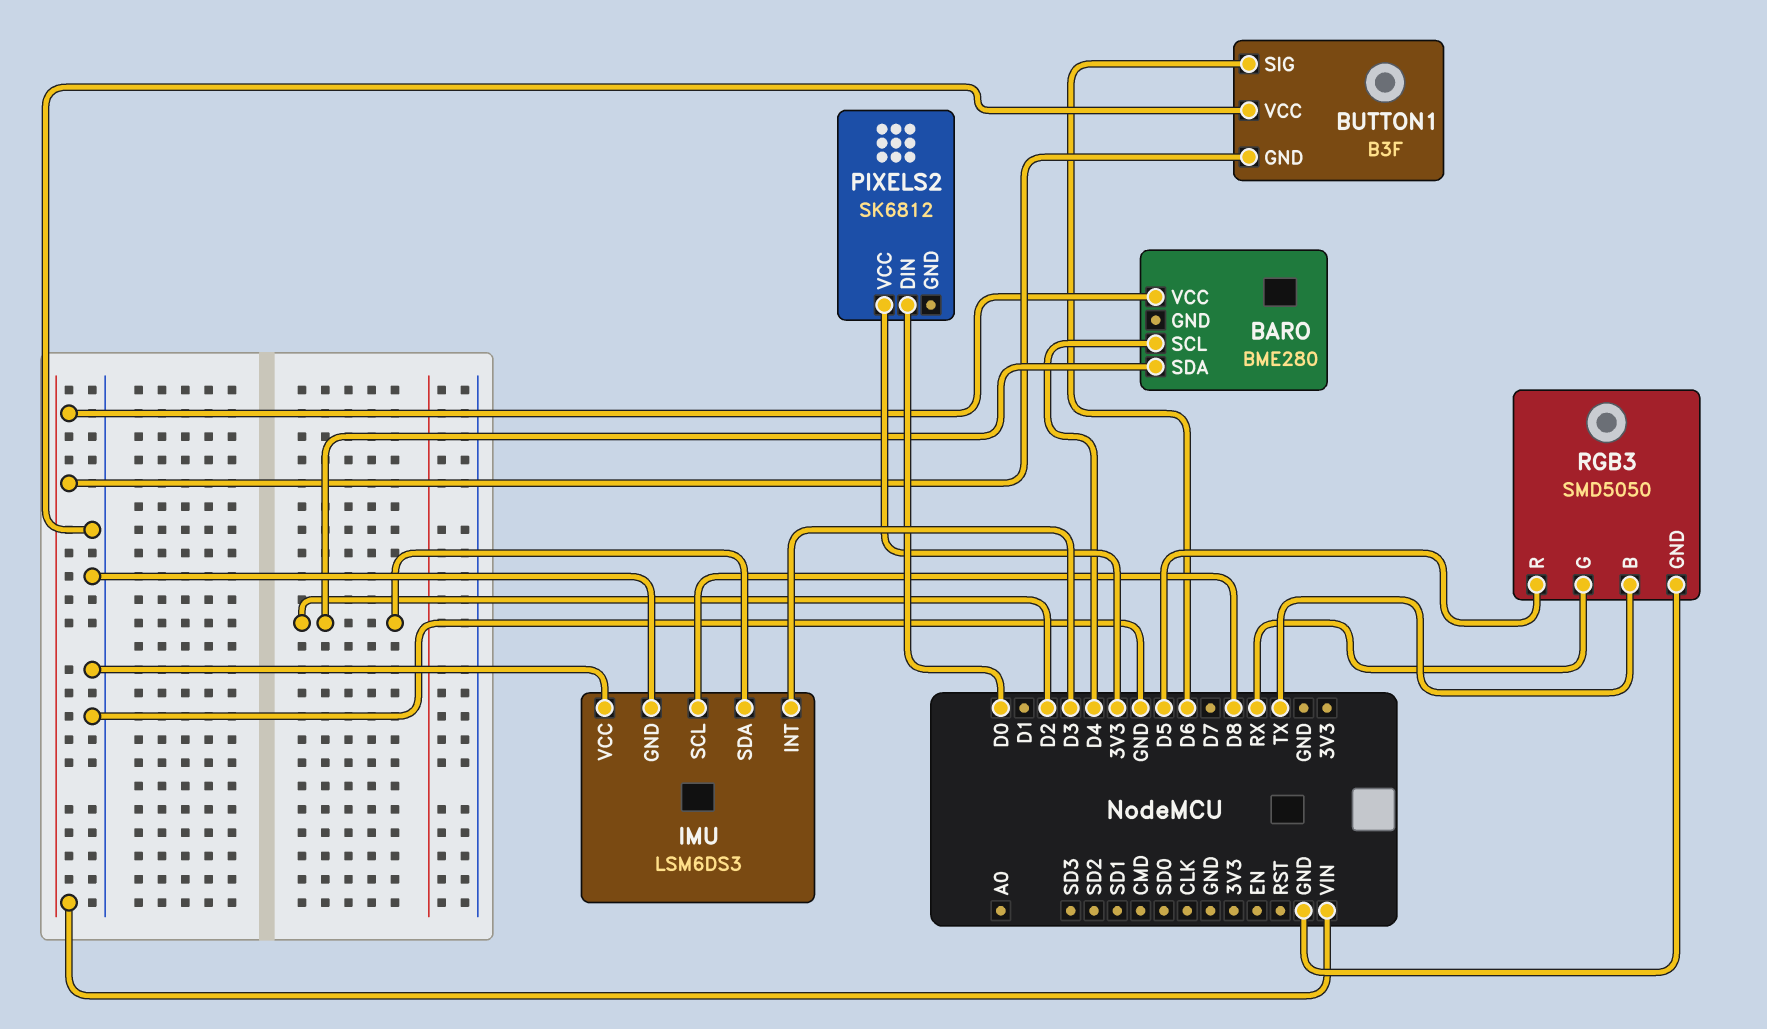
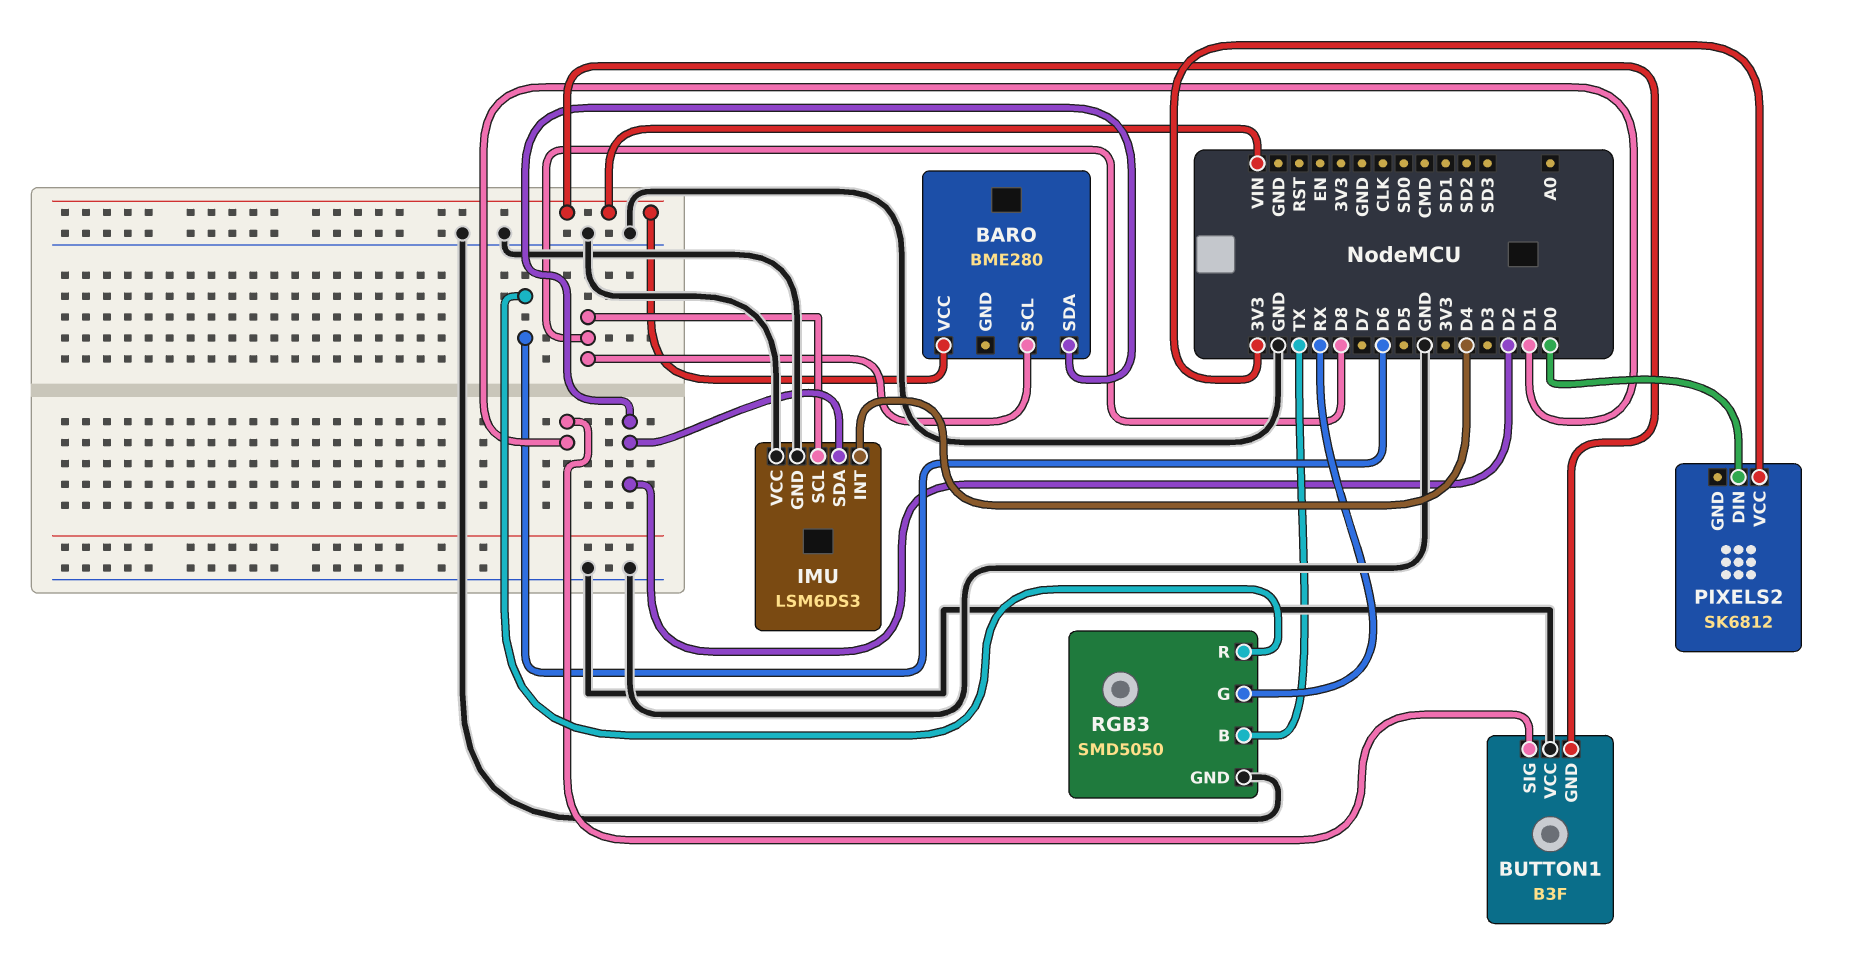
BARO pin SCL: D4 -> D8
BUTTON1 pin SIG: D6 -> D1
IMU pin INT: D3 -> D4
RGB3 pin R: D5 -> D6

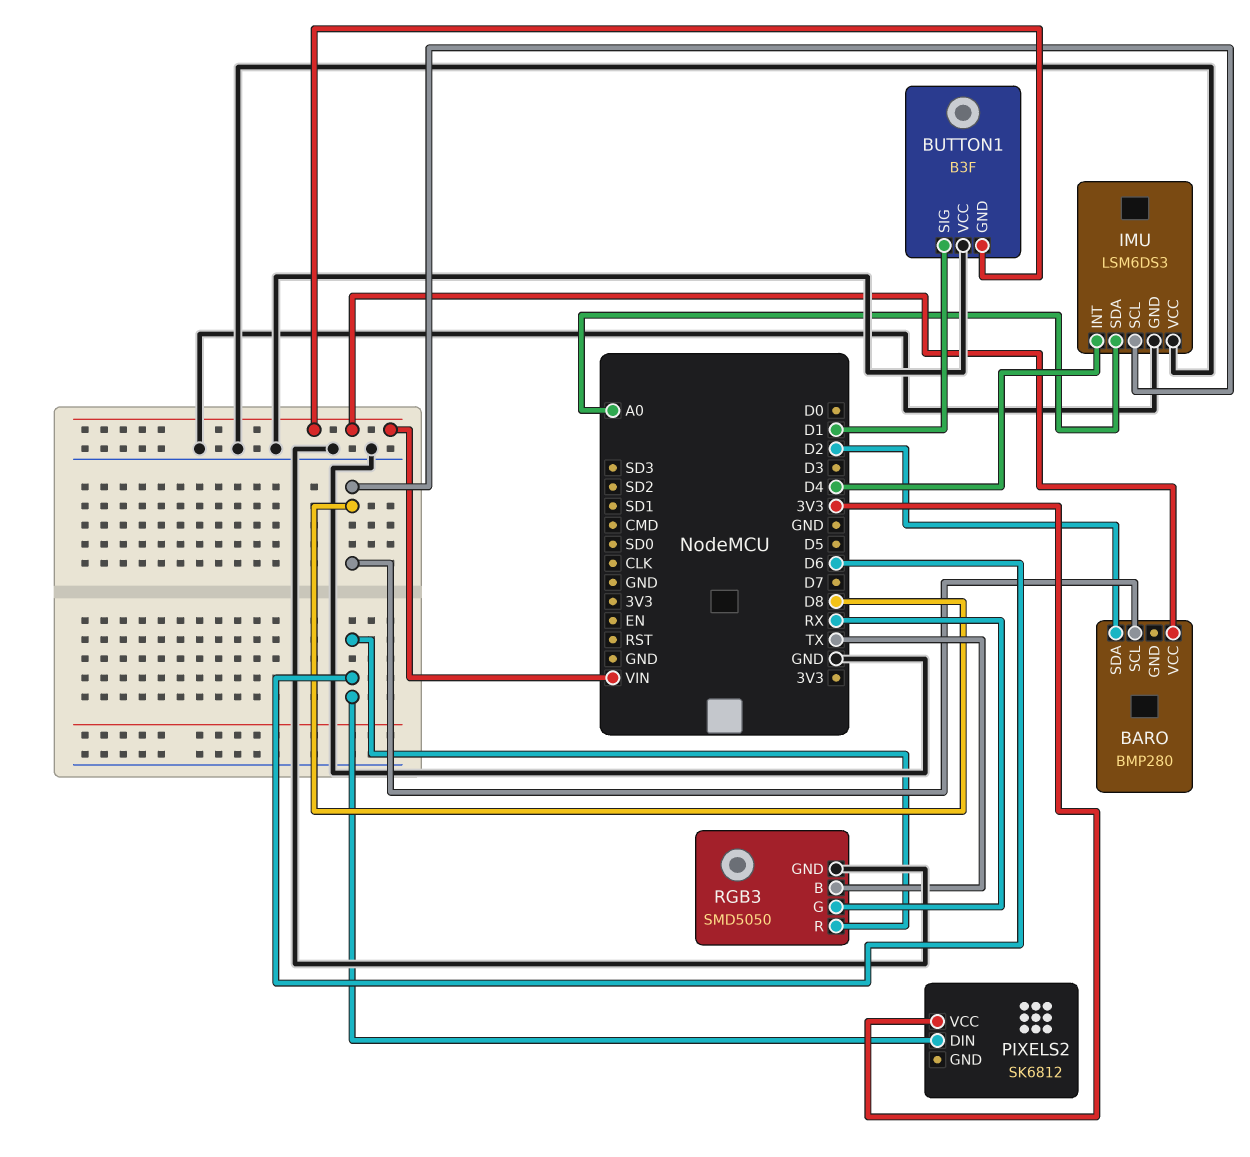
BARO: BME280 -> BMP280
IMU pin SDA: D2 -> A0
PIXELS2 pin DIN: D0 -> D6

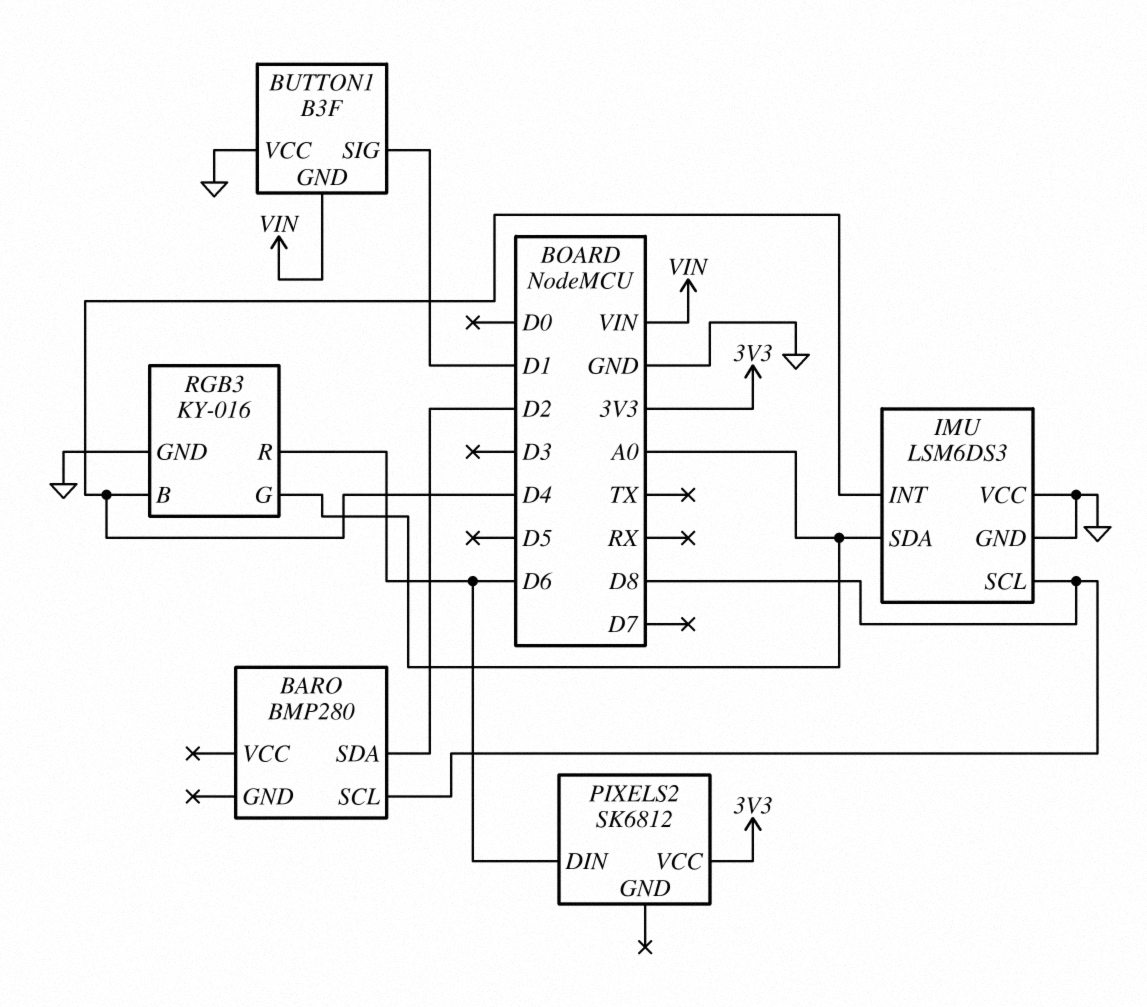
BARO pin VCC: VIN -> none
RGB3: SMD5050 -> KY-016
RGB3 pin B: TX -> D4
RGB3 pin G: RX -> A0

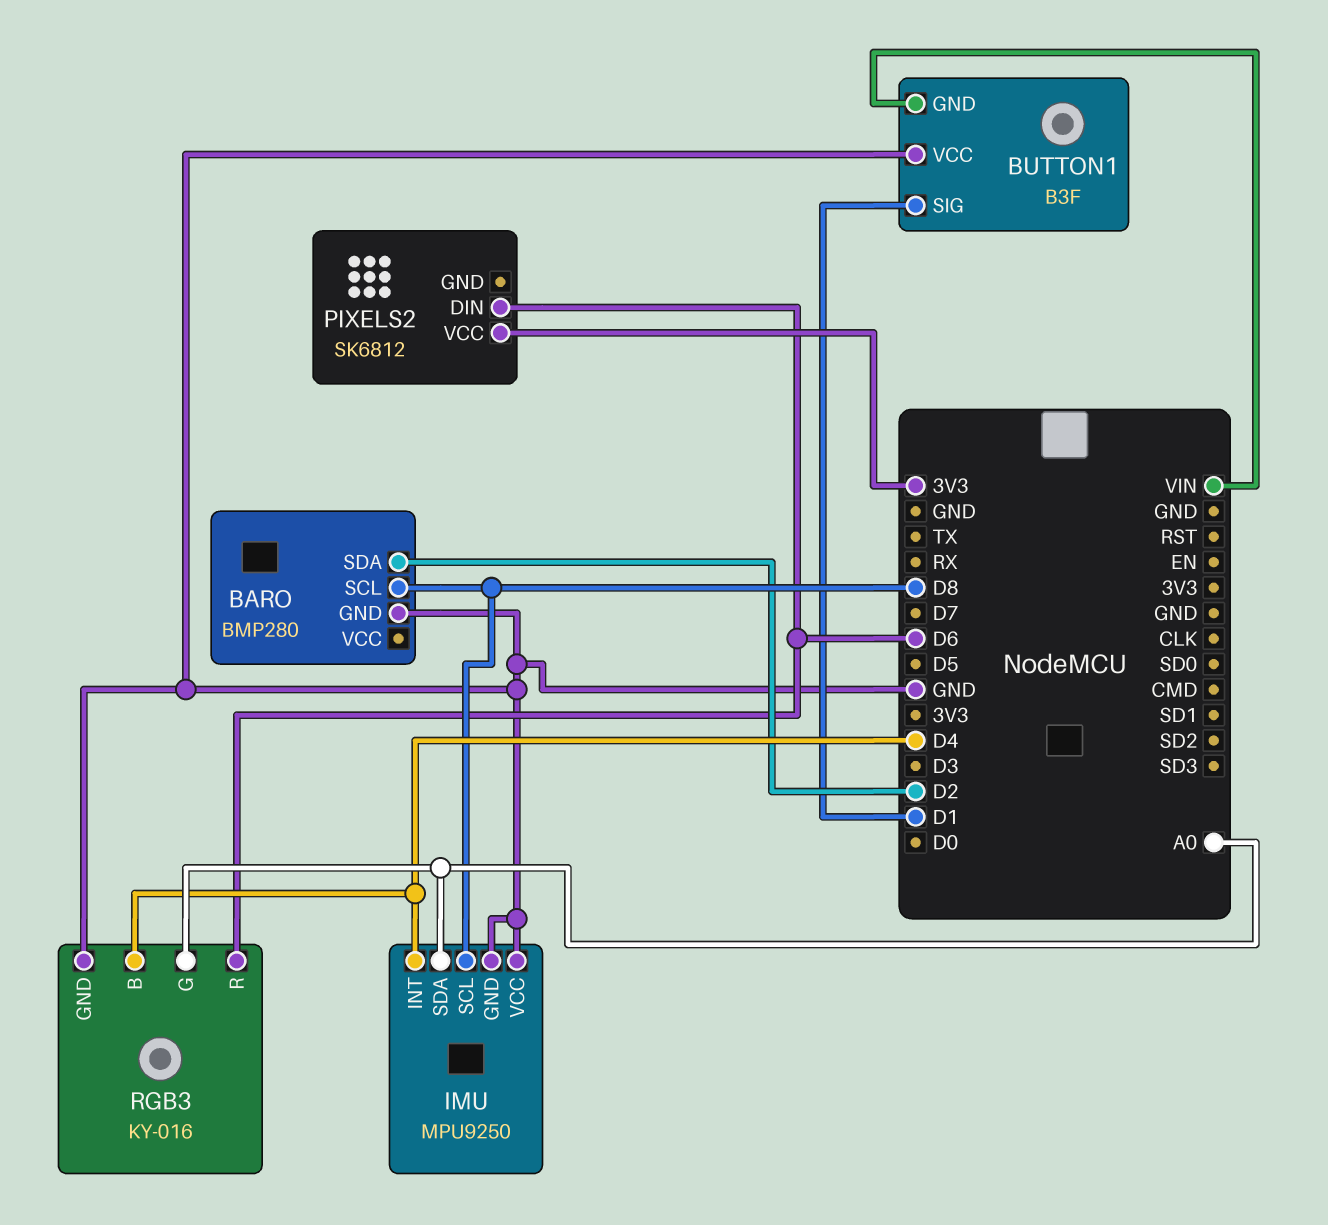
BARO pin GND: none -> GND
IMU: LSM6DS3 -> MPU9250

